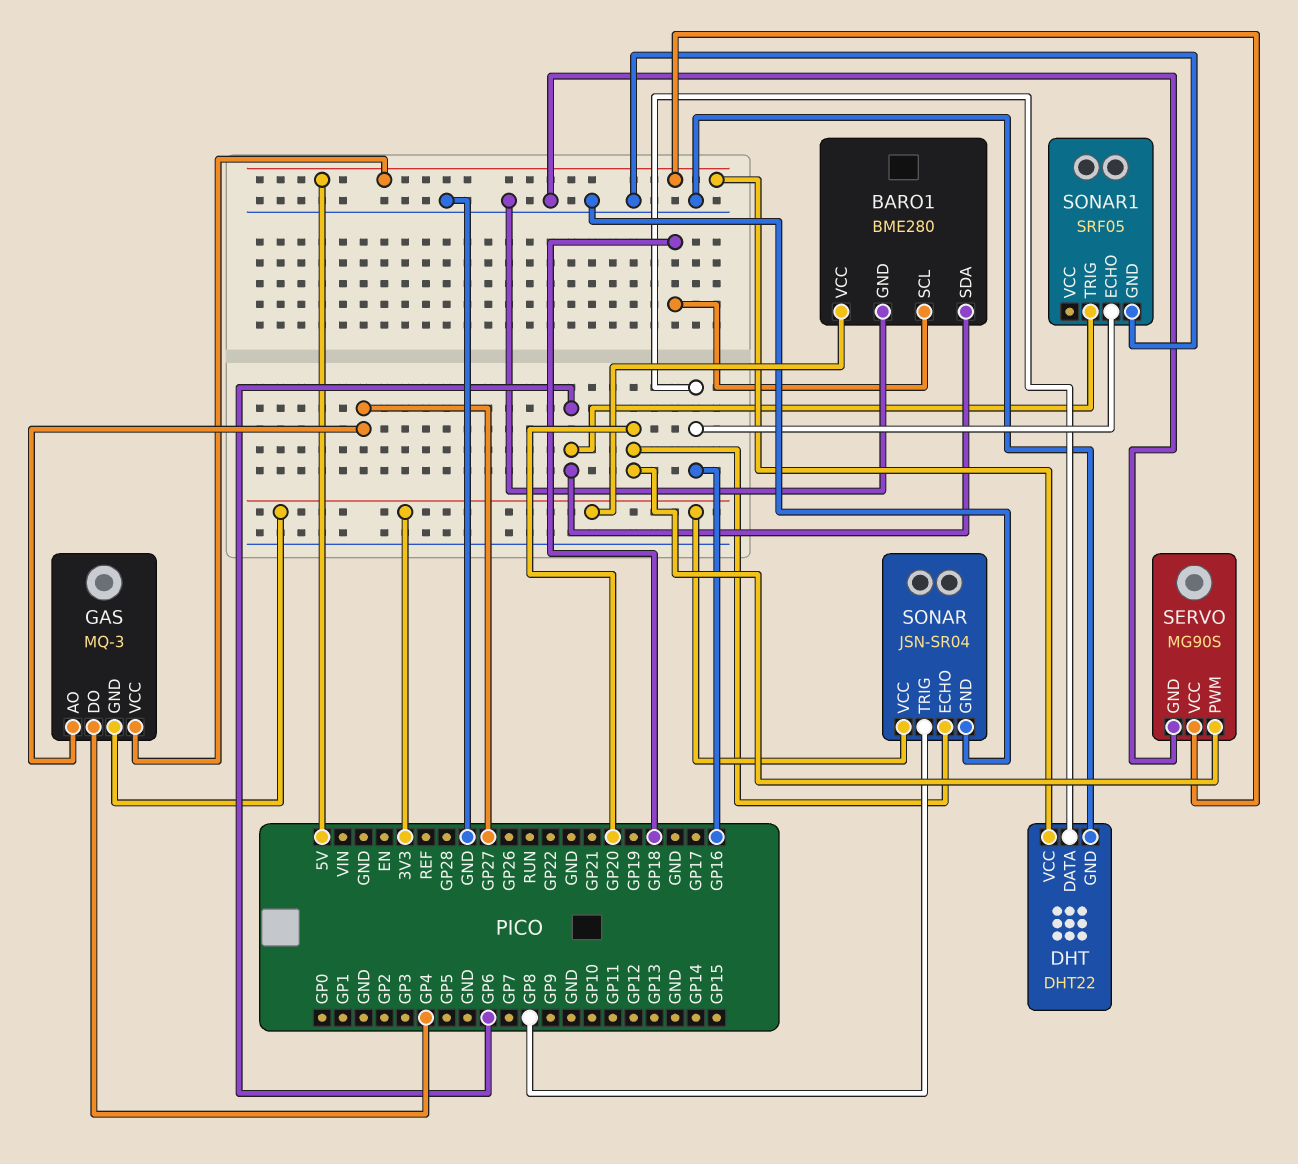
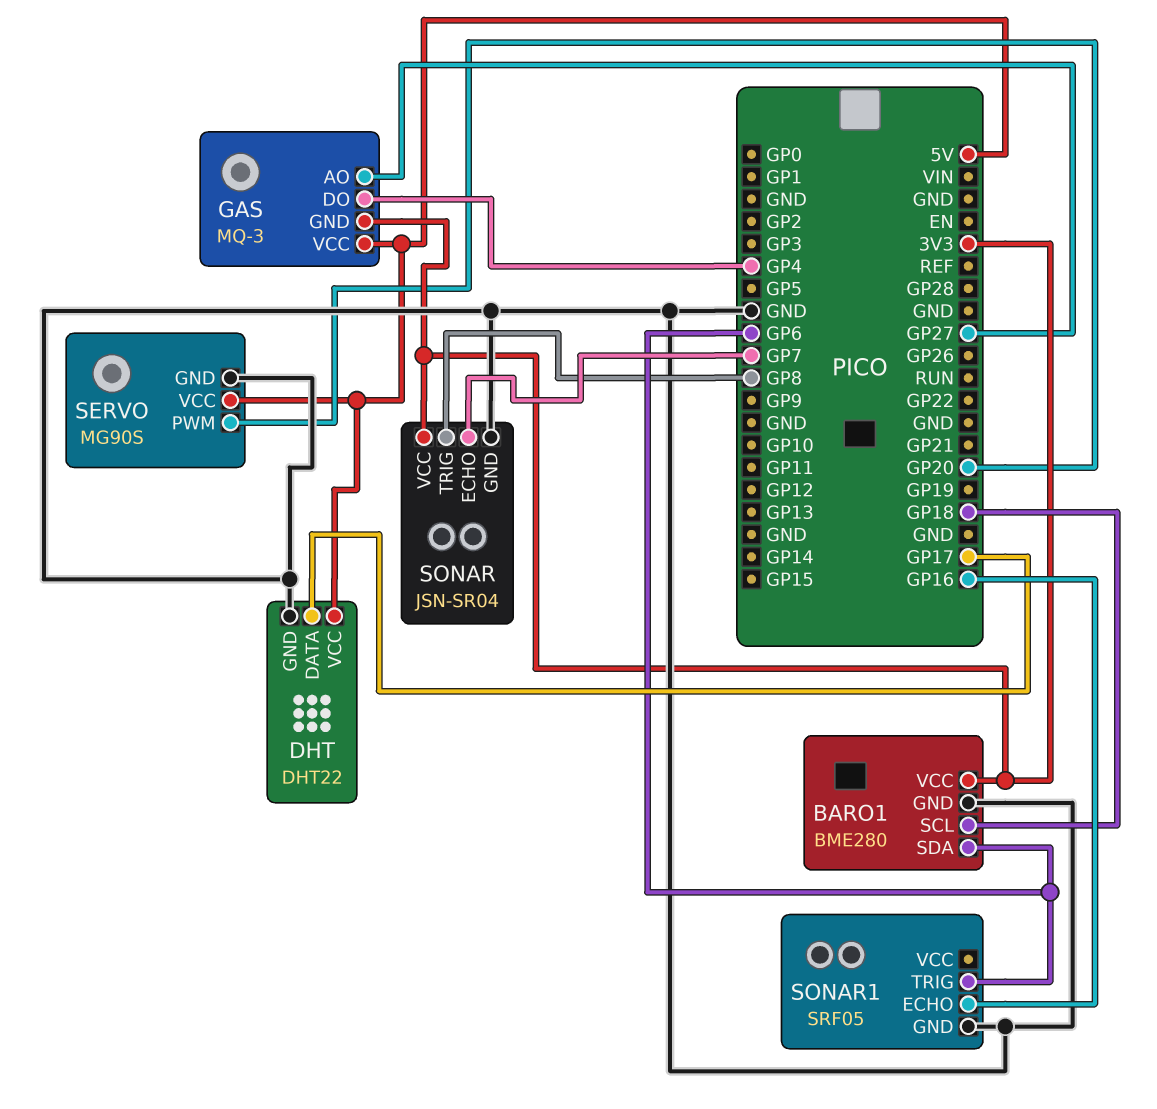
DHT pin DATA: GP16 -> GP17
SONAR pin ECHO: GP20 -> GP7

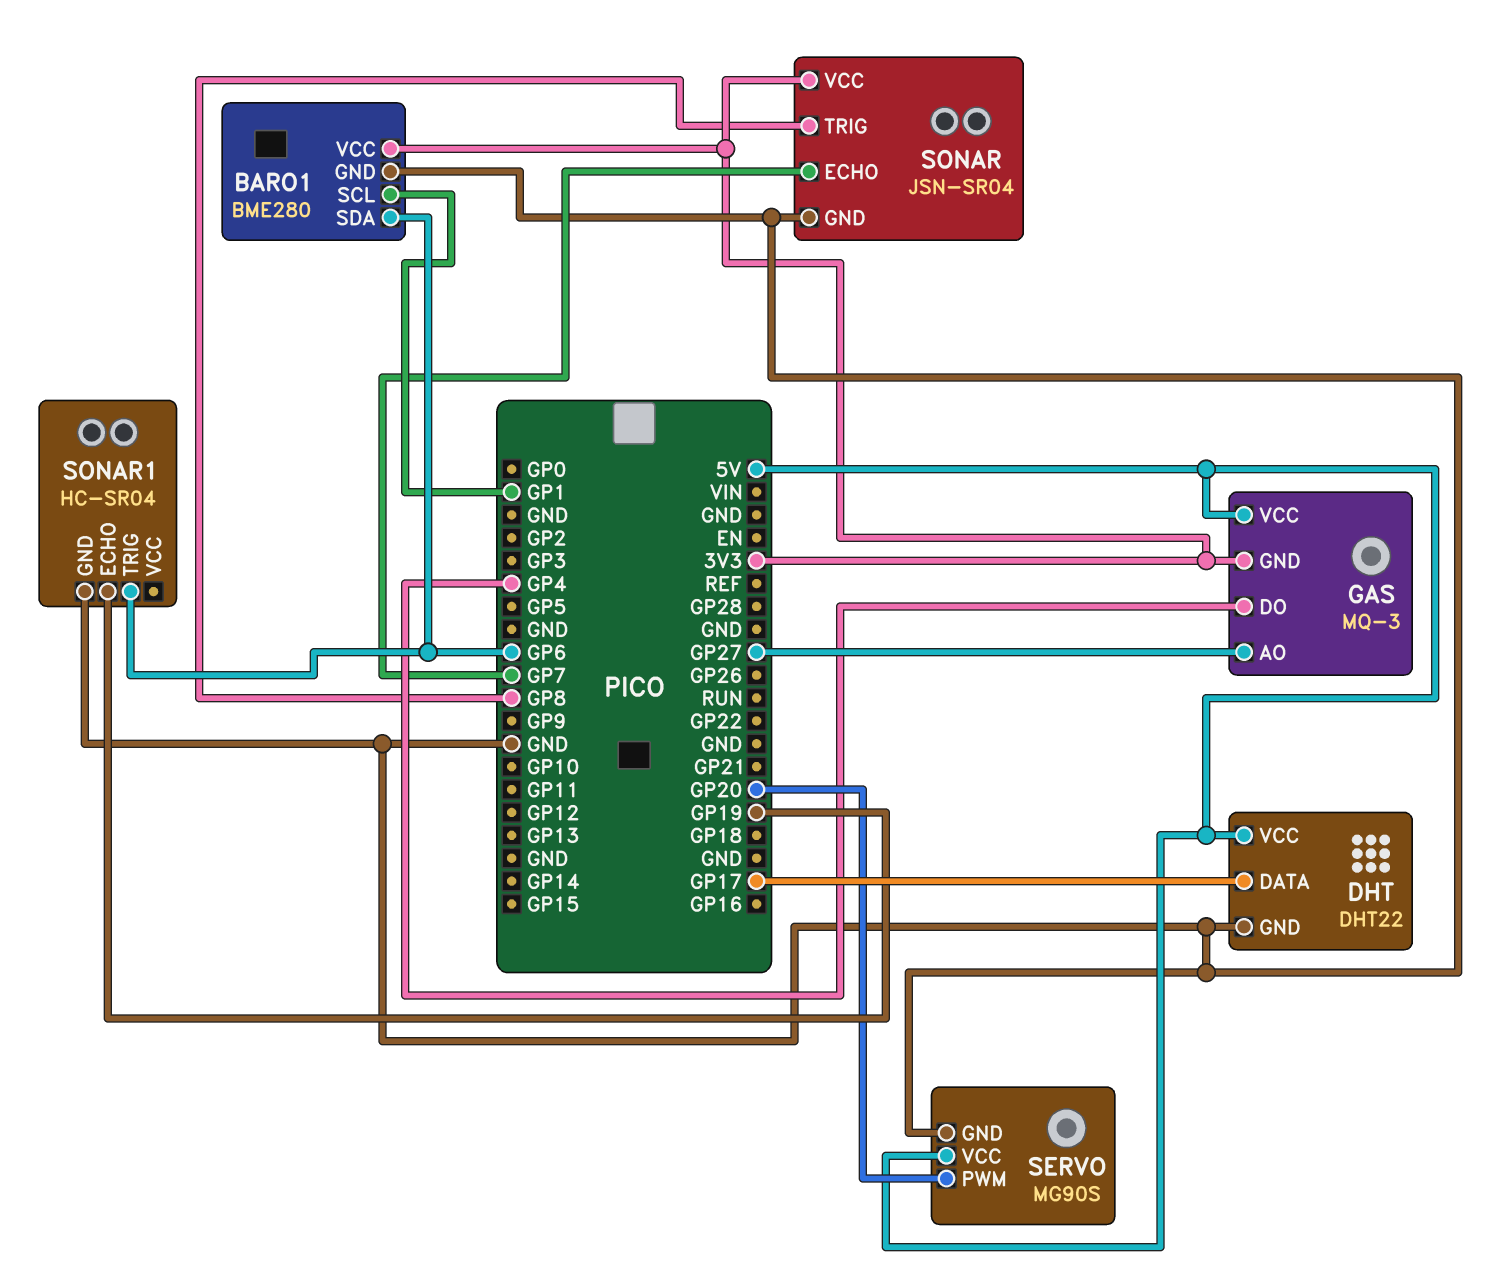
BARO1 pin SCL: GP18 -> GP1
SONAR1: SRF05 -> HC-SR04
SONAR1 pin ECHO: GP16 -> GP19

